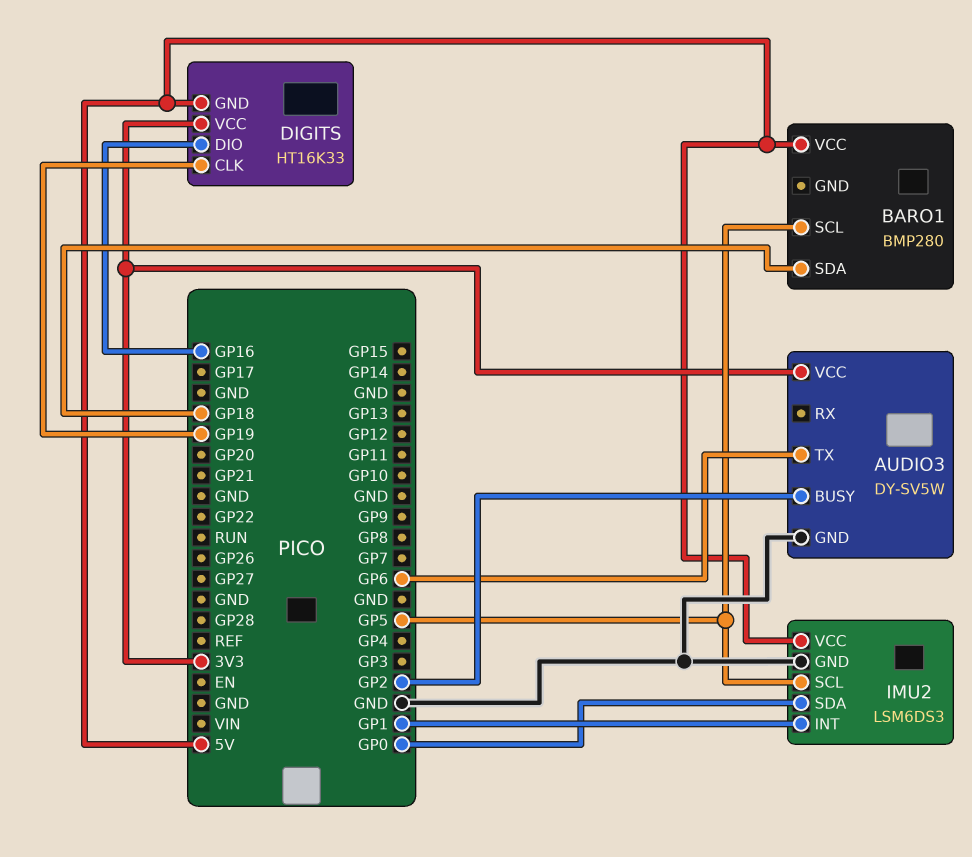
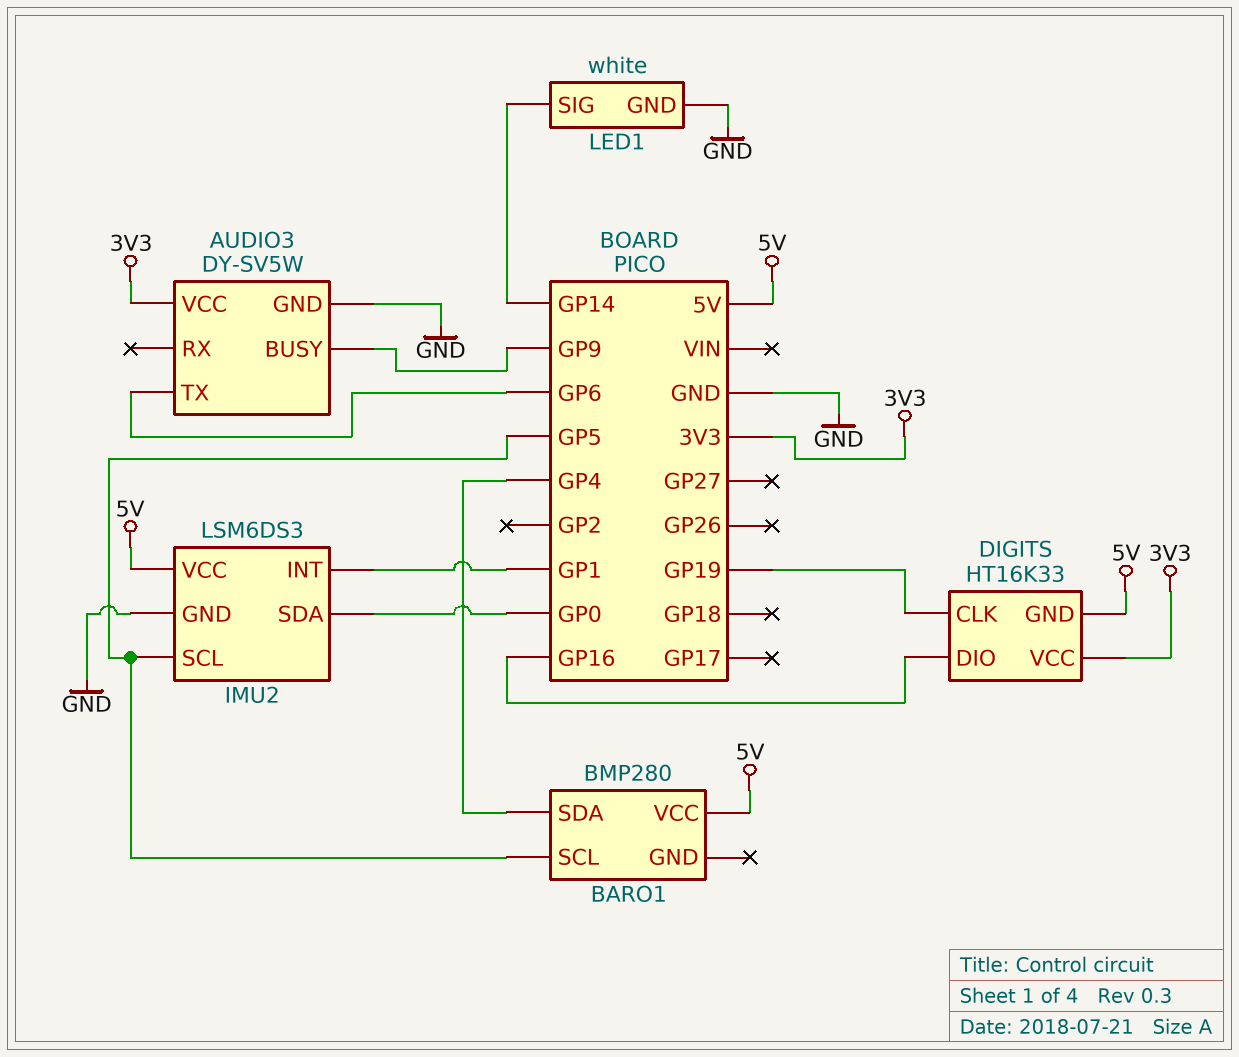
AUDIO3 pin BUSY: GP2 -> GP9
BARO1 pin SDA: GP18 -> GP4
LED1: none -> white
LED1 pin GND: none -> GND
LED1 pin SIG: none -> GP14

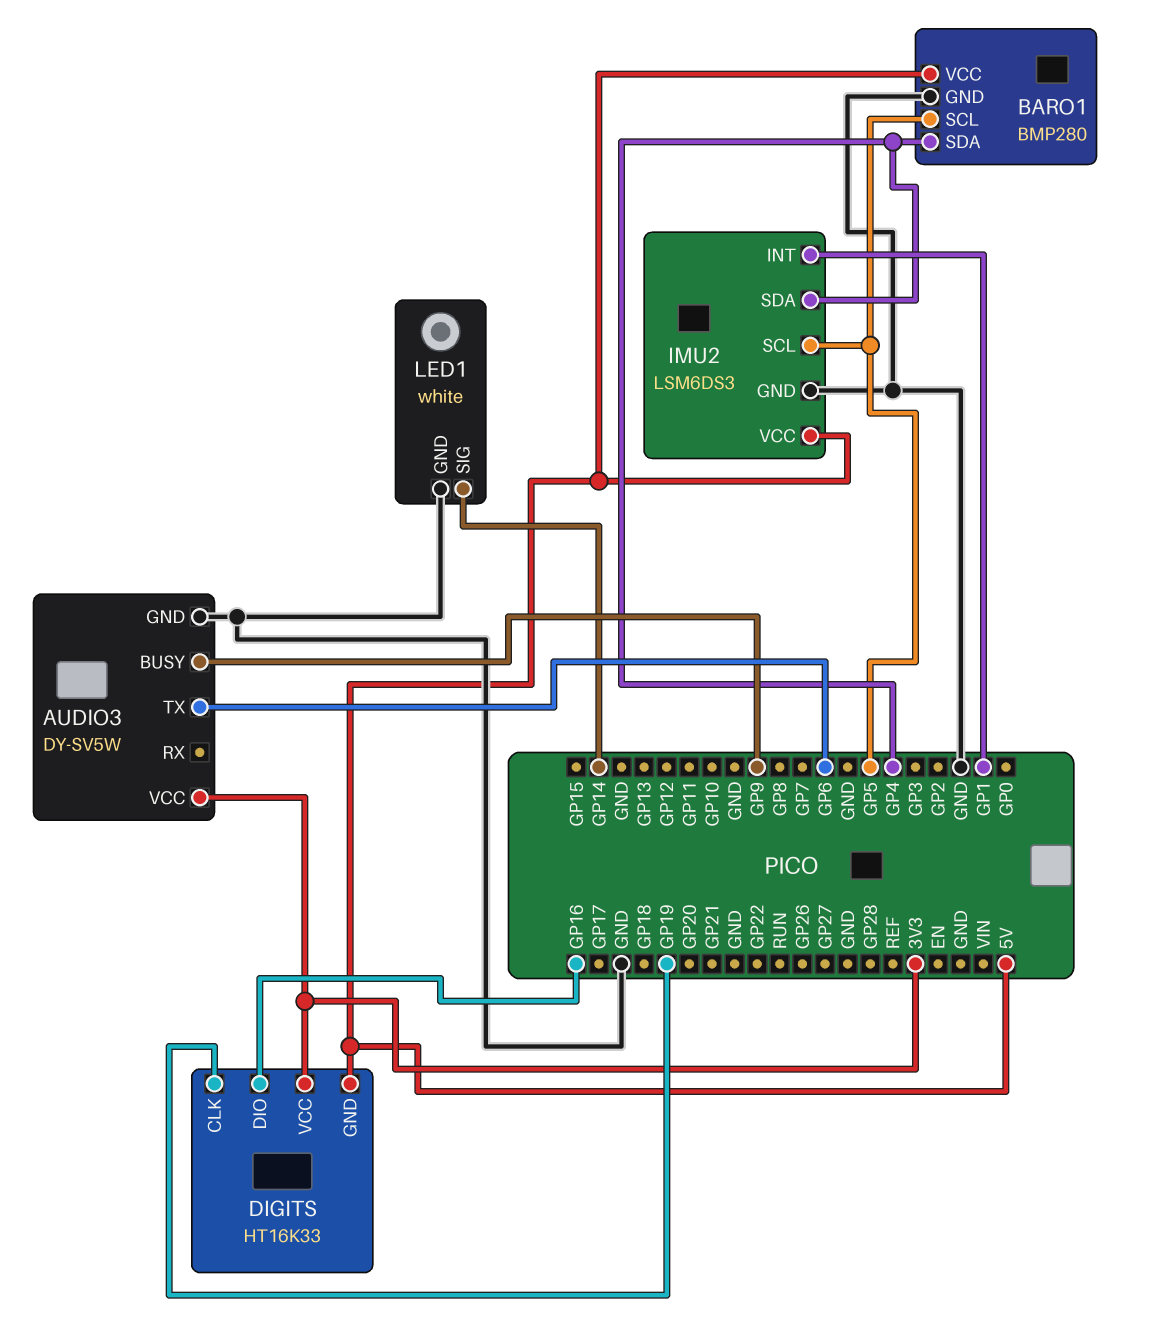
BARO1 pin GND: none -> GND
IMU2 pin SDA: GP0 -> GP4

